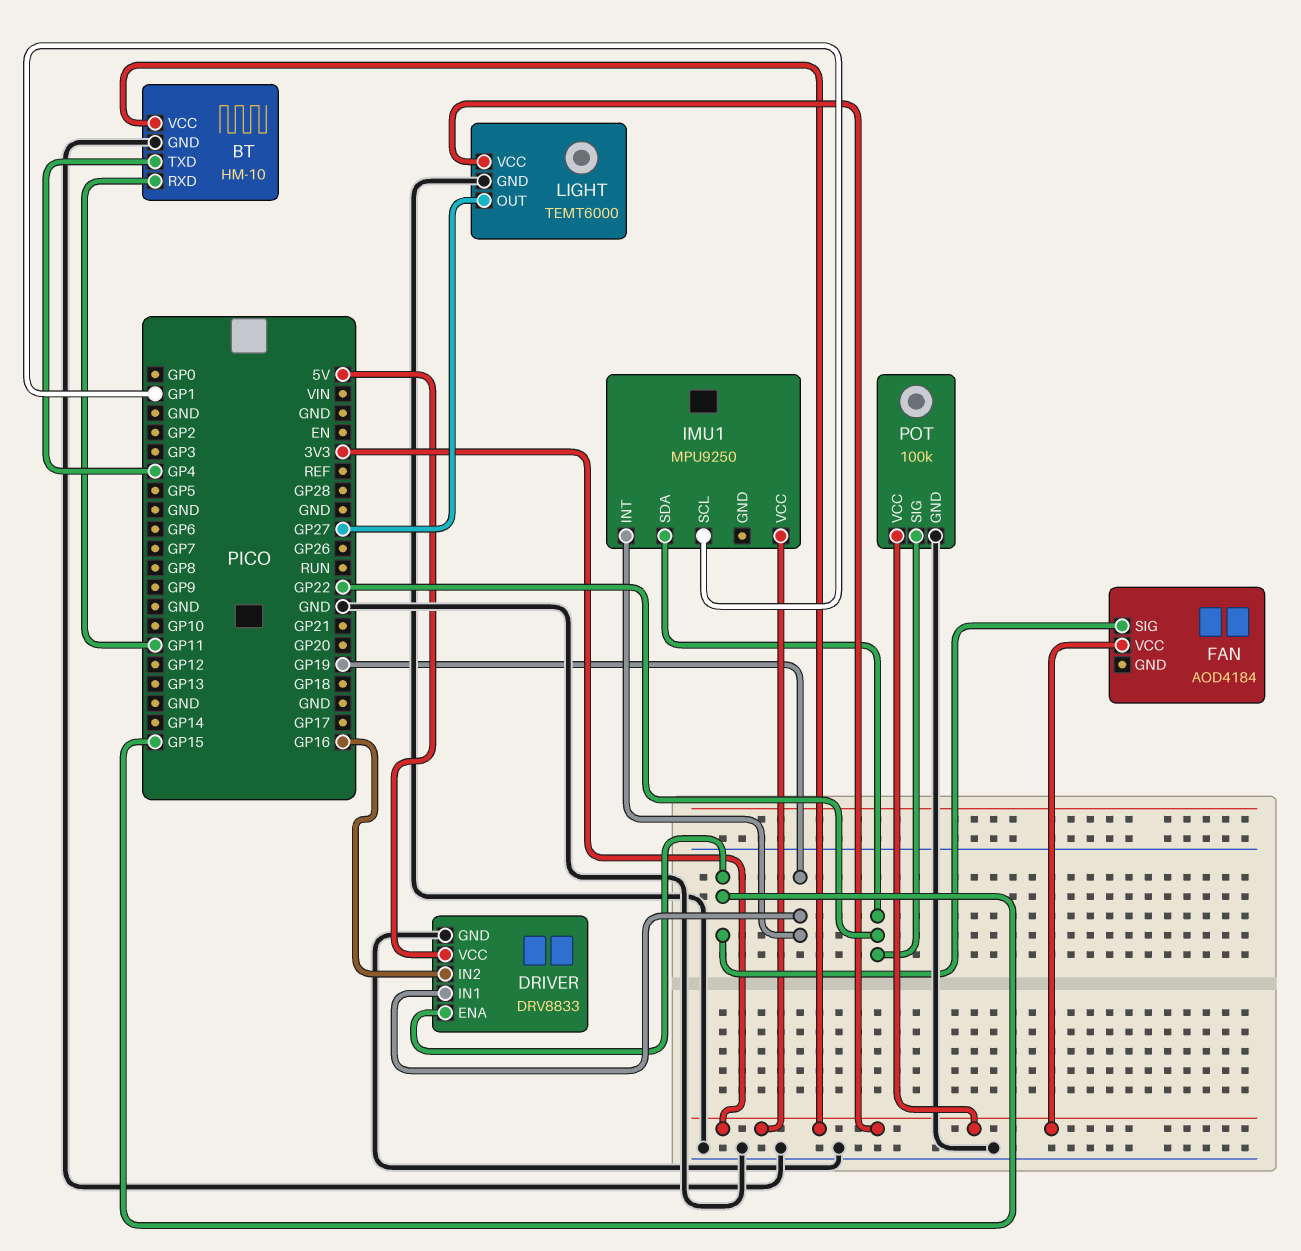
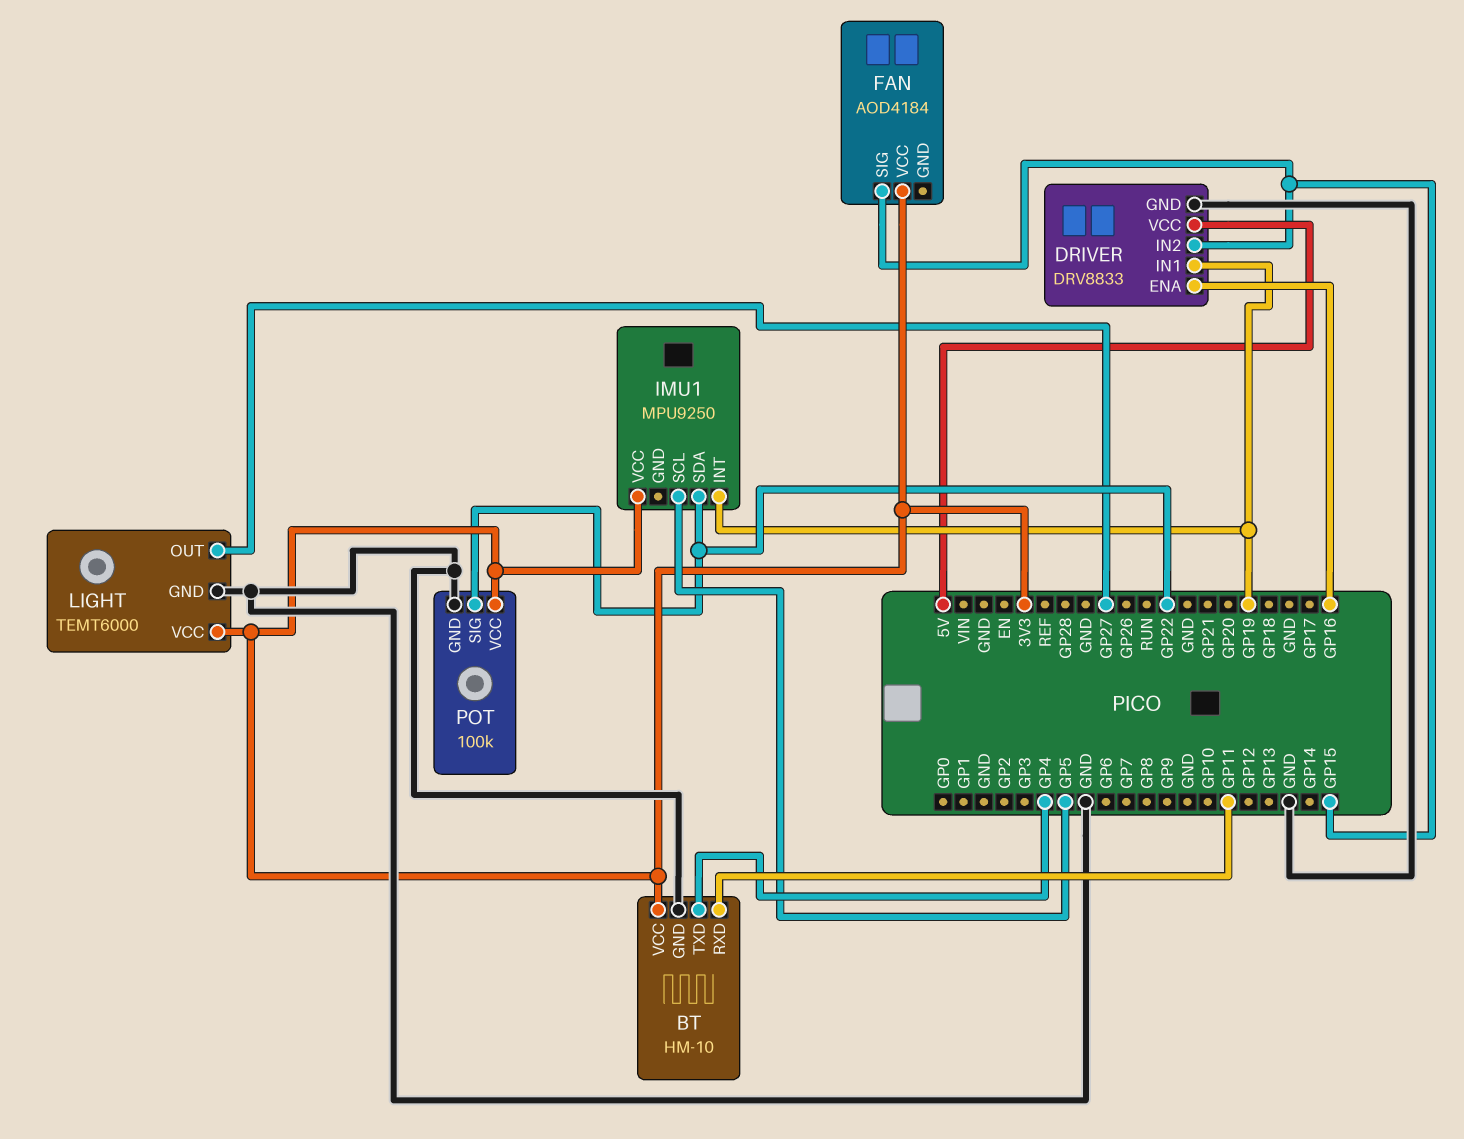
DRIVER pin ENA: GP15 -> GP16
DRIVER pin IN2: GP16 -> GP15
IMU1 pin SCL: GP1 -> GP5

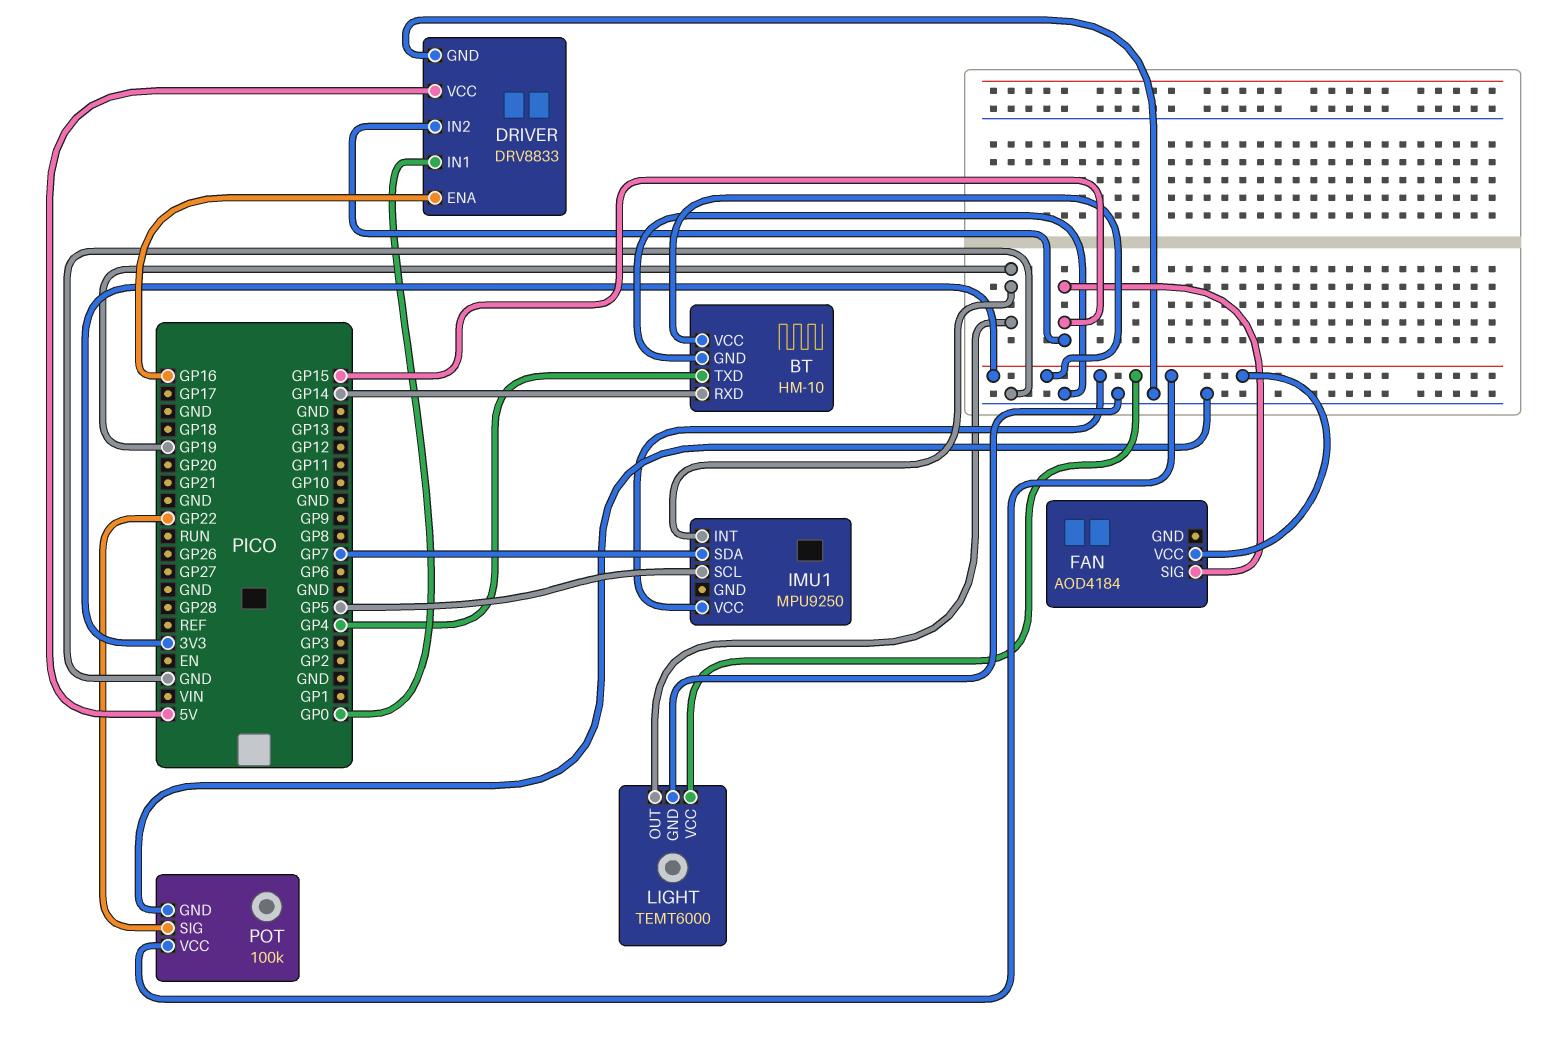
BT pin RXD: GP11 -> GP14
DRIVER pin IN1: GP19 -> GP0
IMU1 pin SDA: GP22 -> GP7
LIGHT pin OUT: GP27 -> GP19

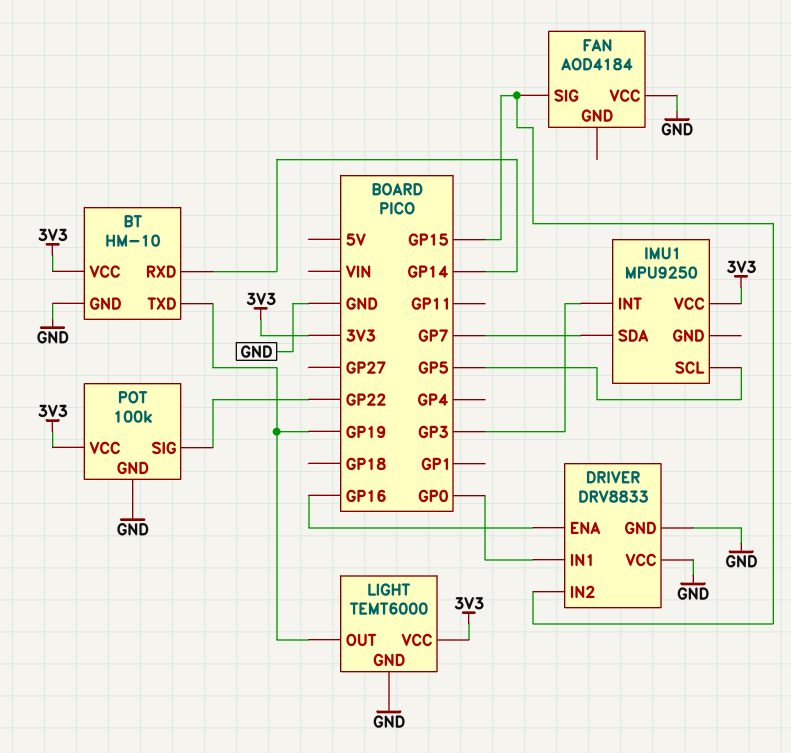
BT pin TXD: GP4 -> GP19
DRIVER pin VCC: 5V -> GND
FAN pin VCC: 3V3 -> GND
IMU1 pin INT: GP19 -> GP3

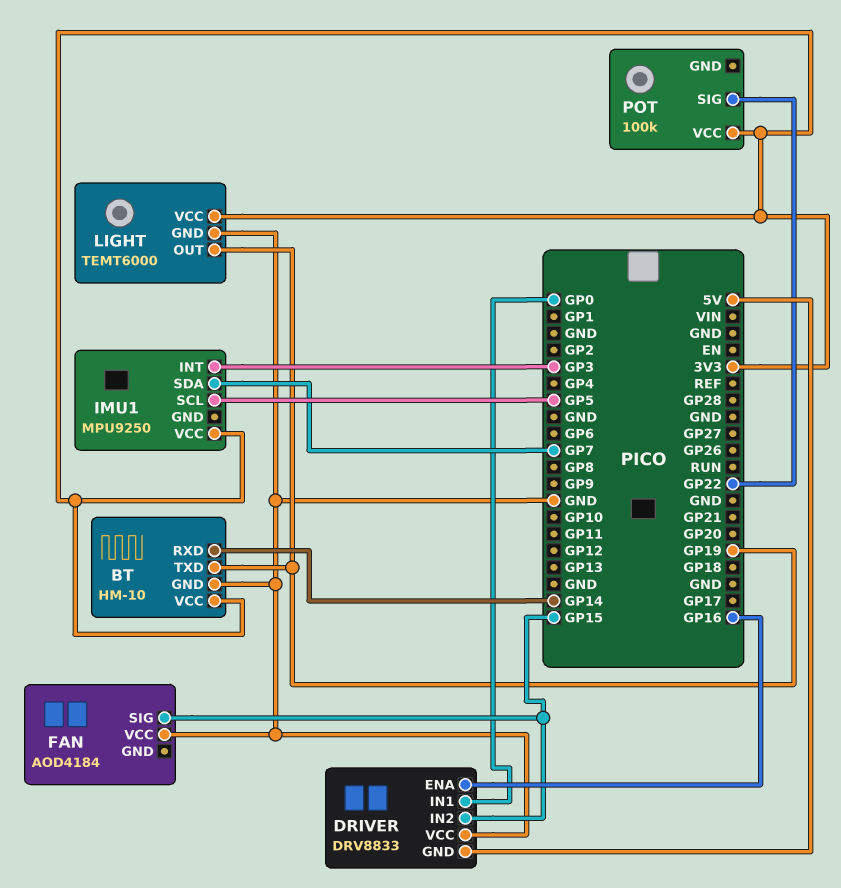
DRIVER pin GND: GND -> 5V
POT pin GND: GND -> none

